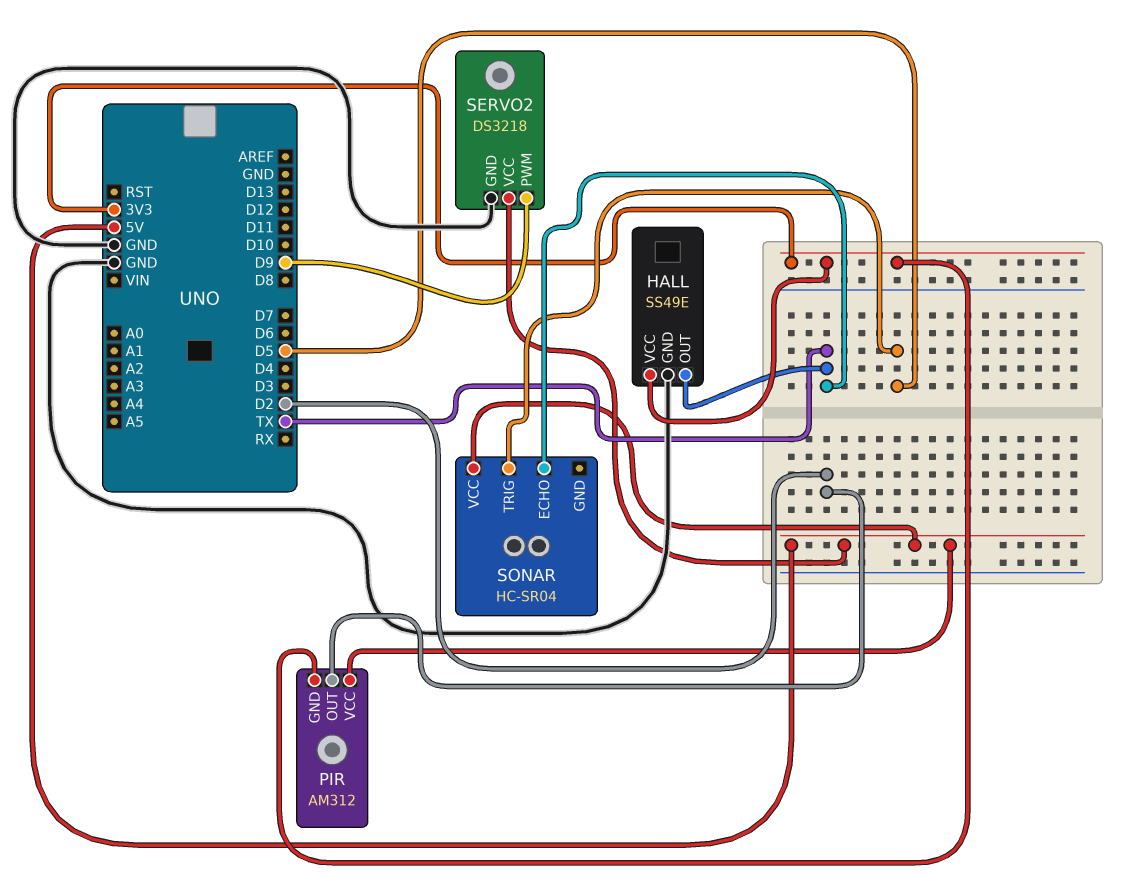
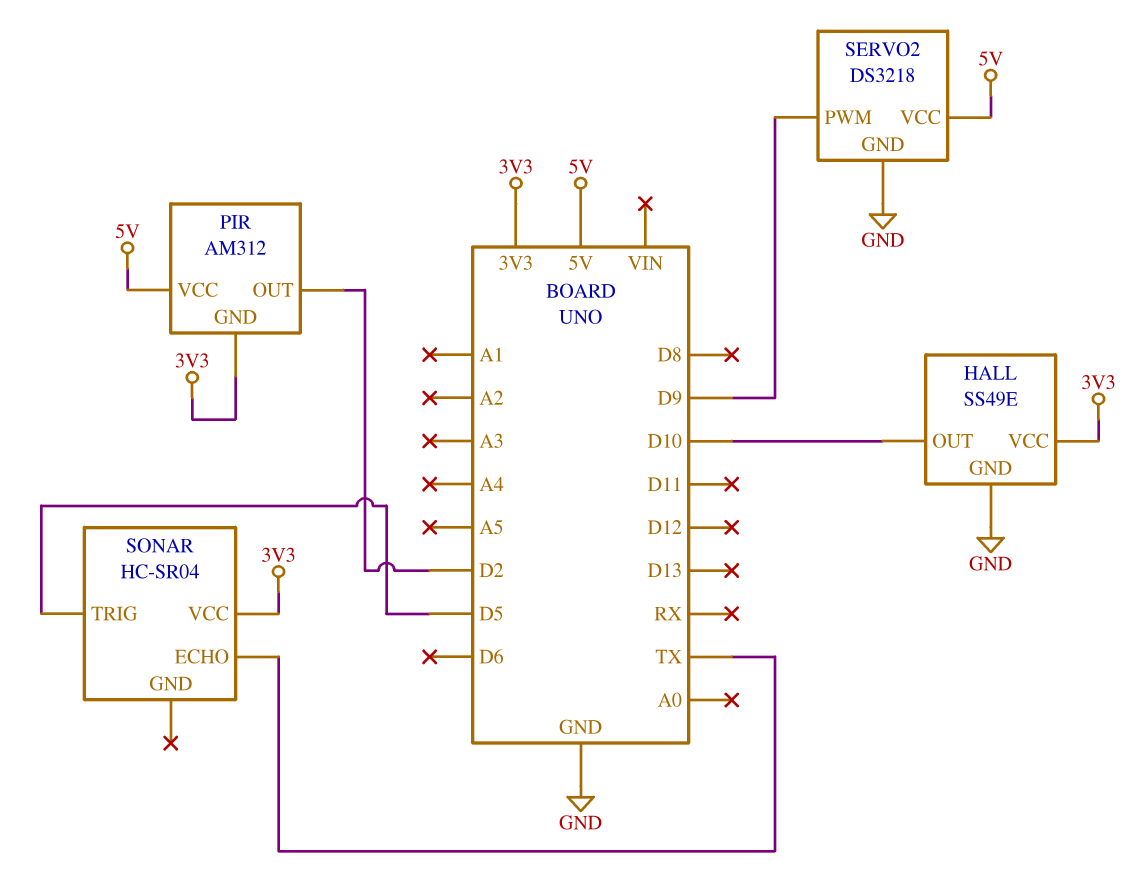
HALL pin OUT: TX -> D10
SONAR pin VCC: 5V -> 3V3

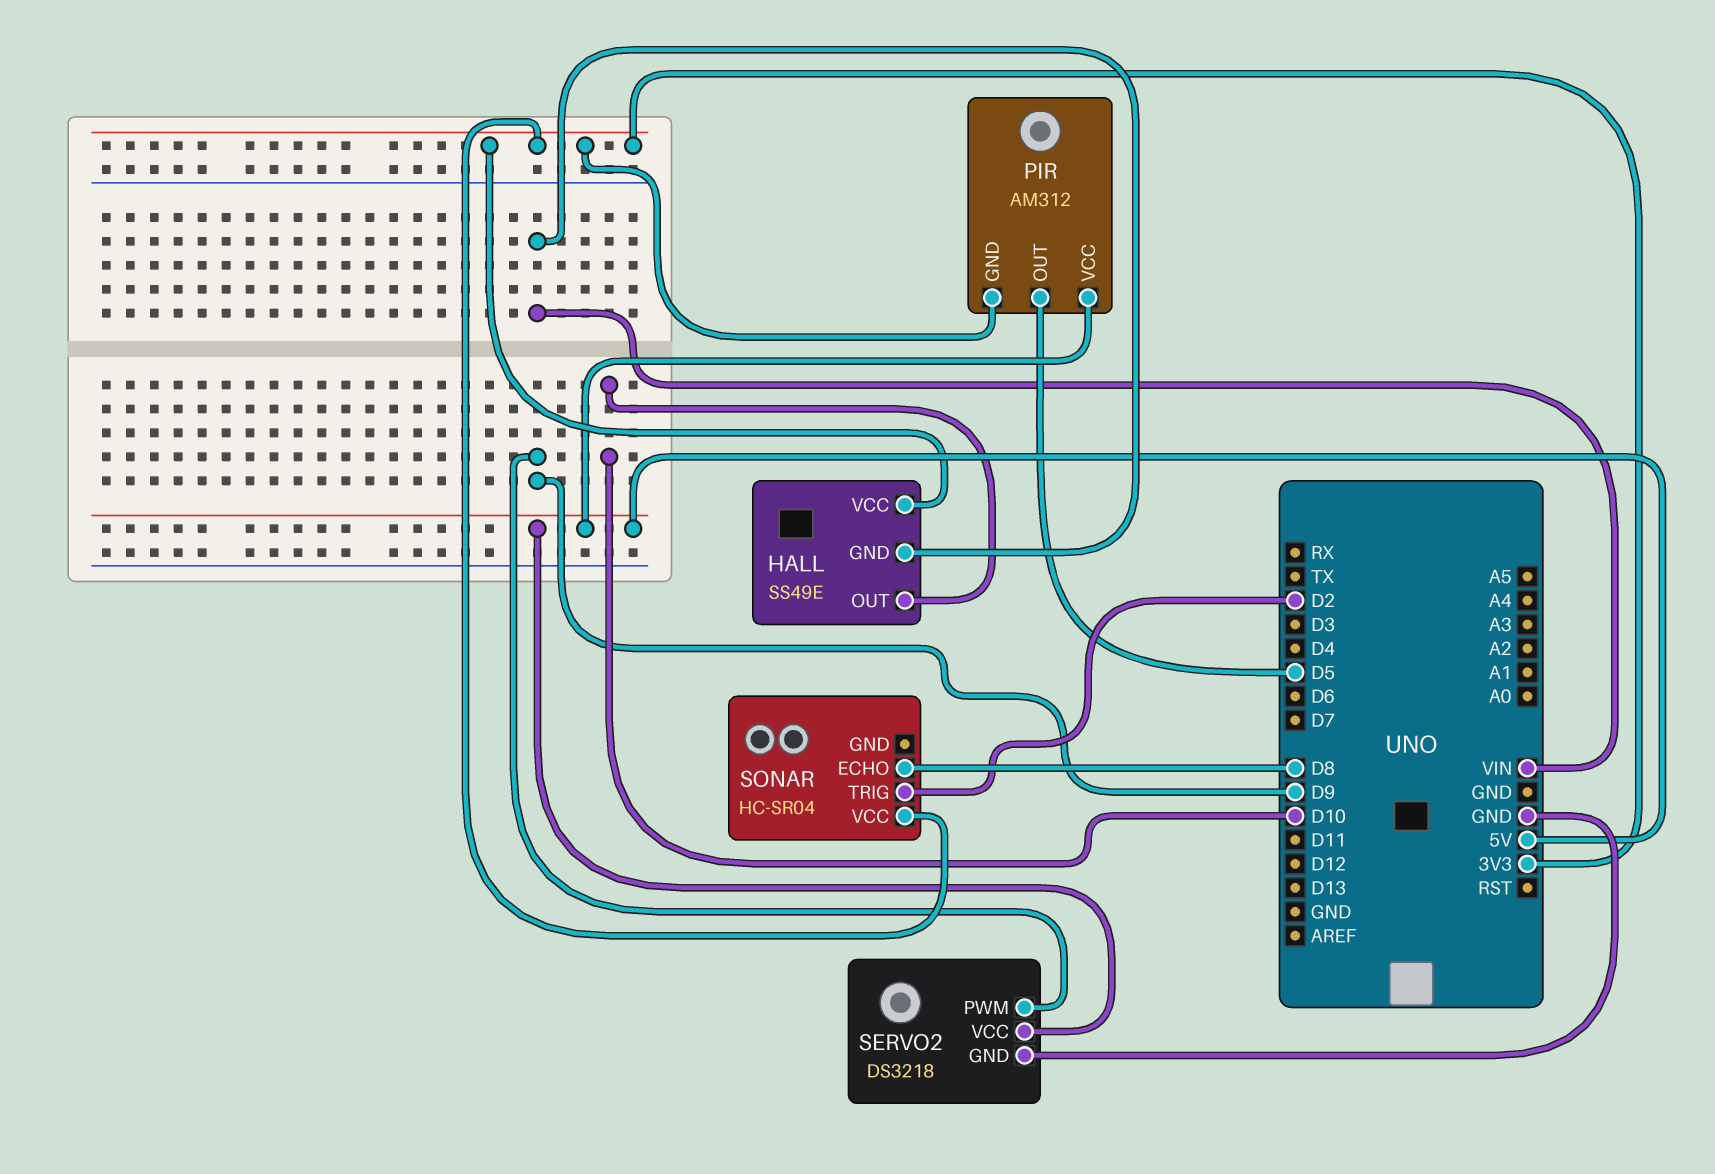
HALL pin GND: GND -> VIN
PIR pin OUT: D2 -> D5
SONAR pin ECHO: TX -> D8
SONAR pin TRIG: D5 -> D2

